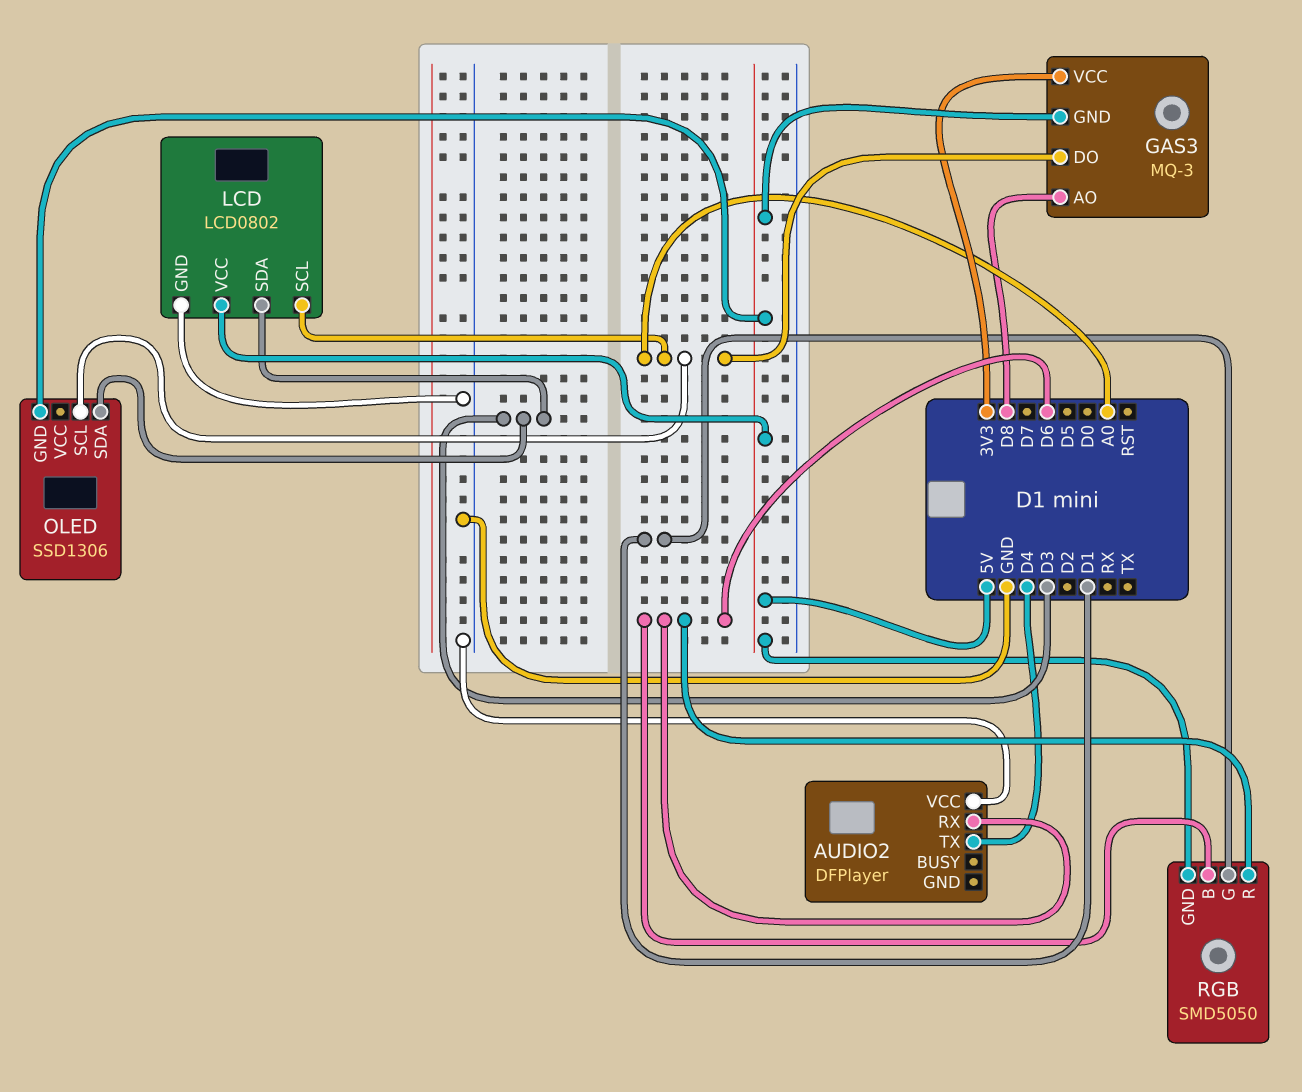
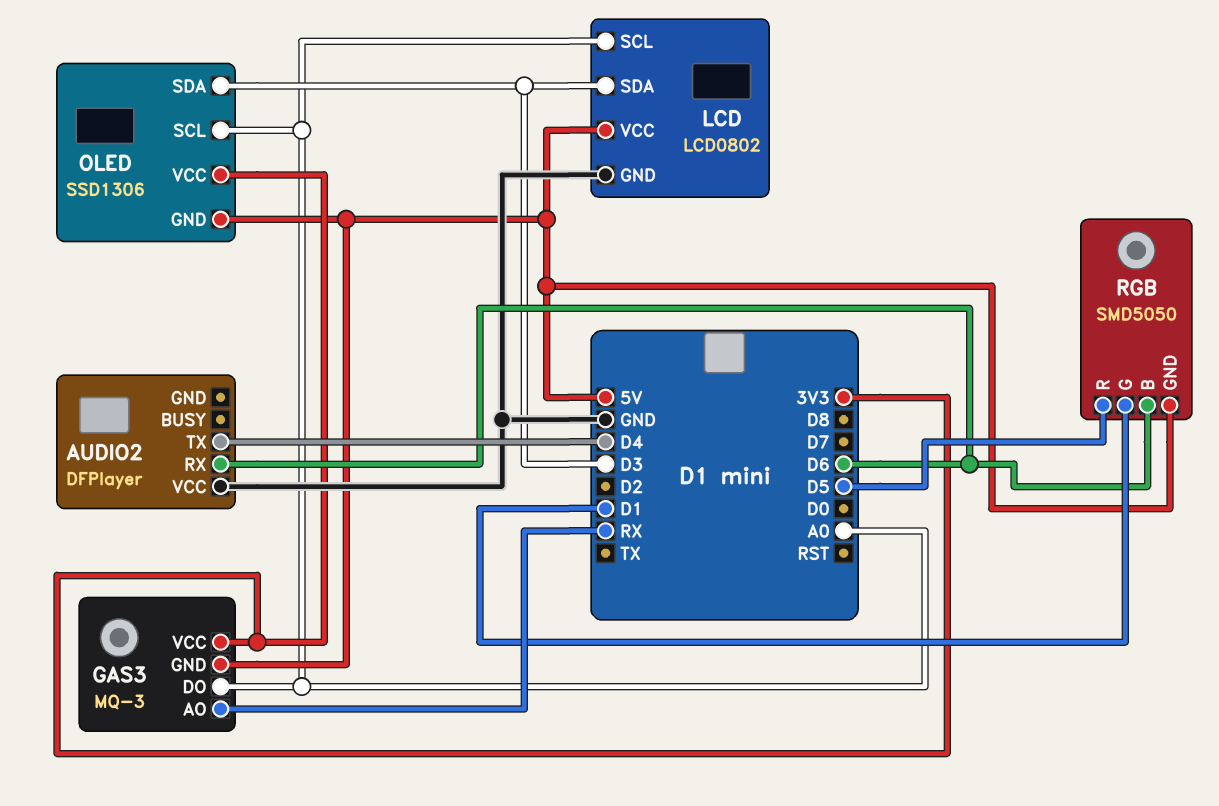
GAS3 pin AO: D8 -> RX
OLED pin VCC: none -> 3V3
RGB pin R: D6 -> D5

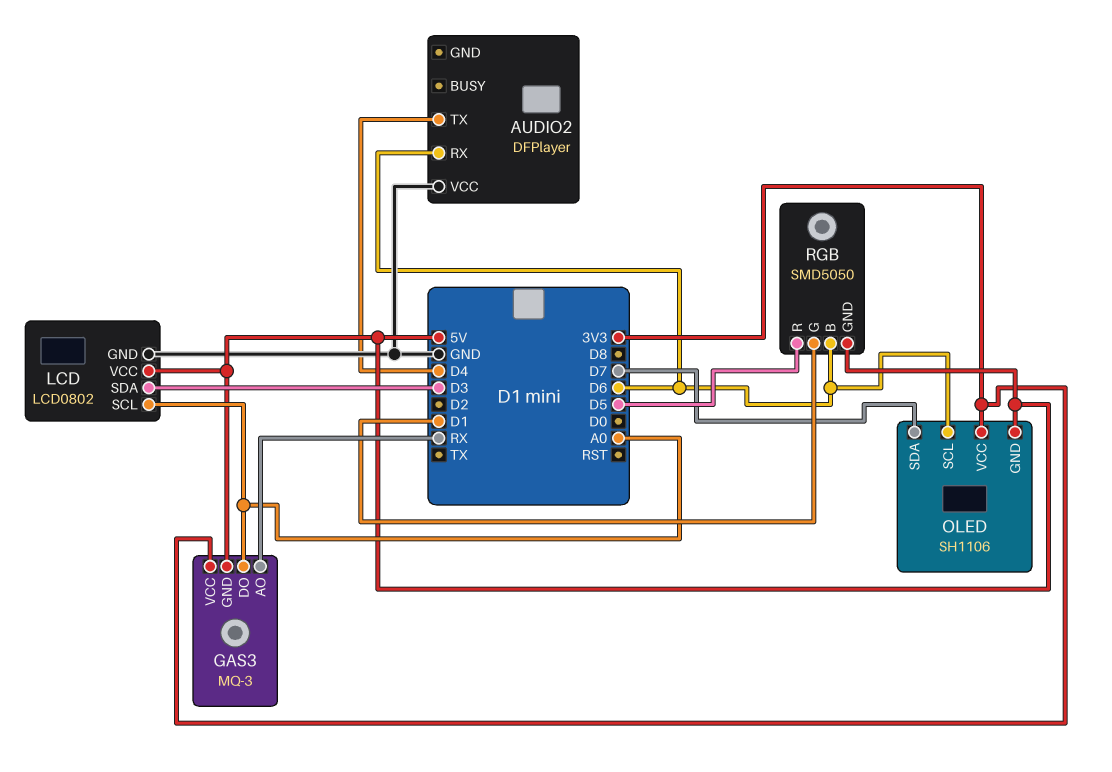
OLED: SSD1306 -> SH1106
OLED pin SCL: A0 -> D6
OLED pin SDA: D3 -> D7

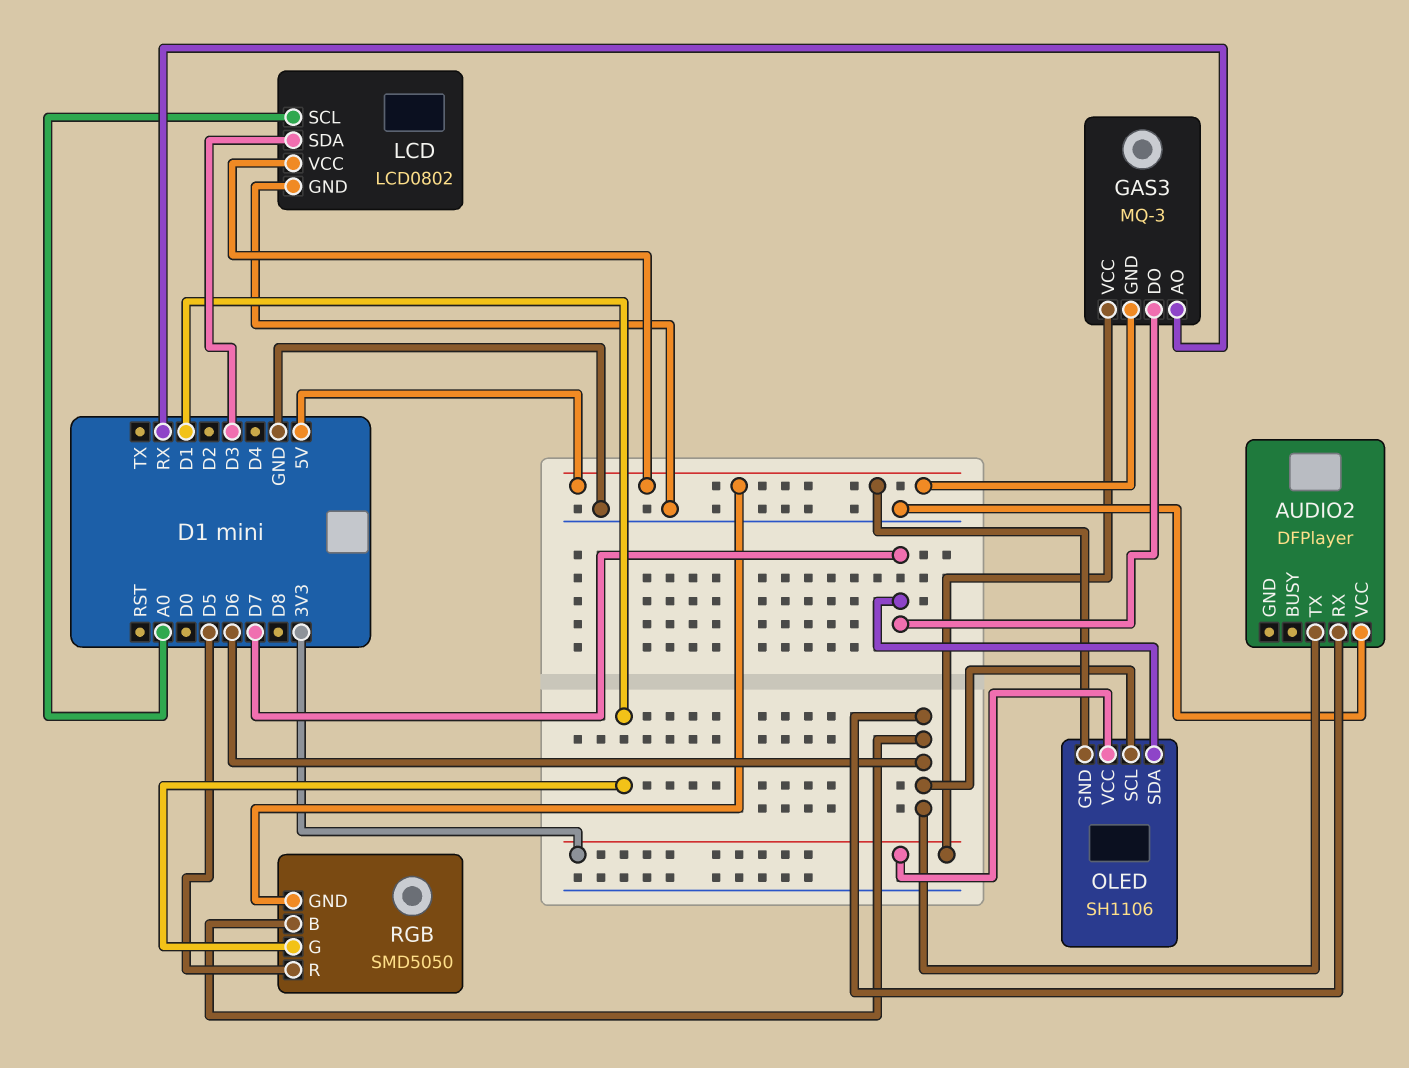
AUDIO2 pin TX: D4 -> D6
GAS3 pin DO: A0 -> D7

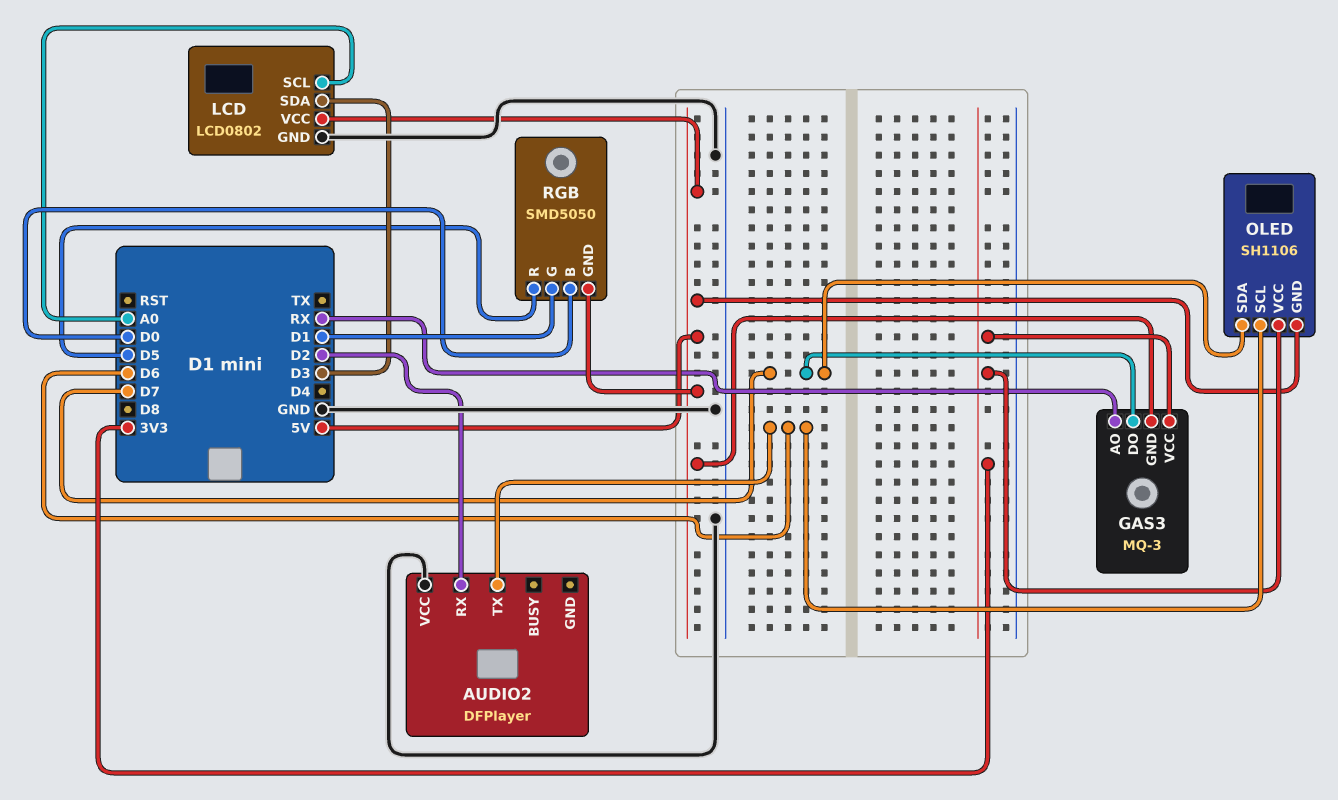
AUDIO2 pin RX: D6 -> D2
RGB pin B: D6 -> D0

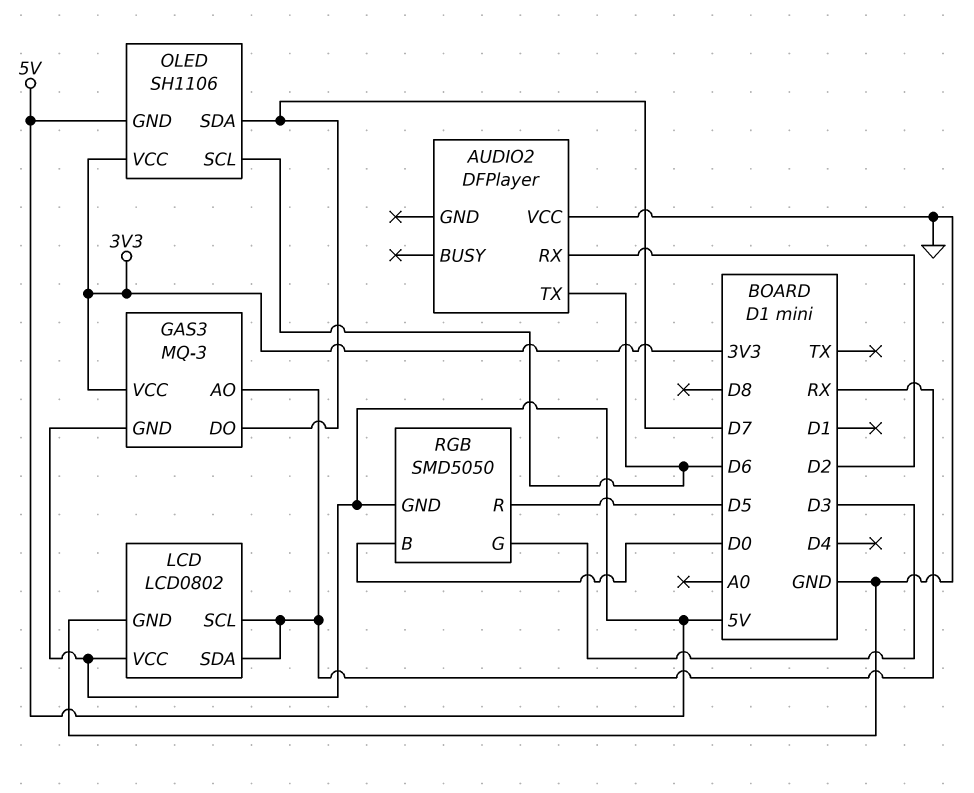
LCD pin SCL: A0 -> RX
LCD pin SDA: D3 -> RX
RGB pin G: D1 -> D3

